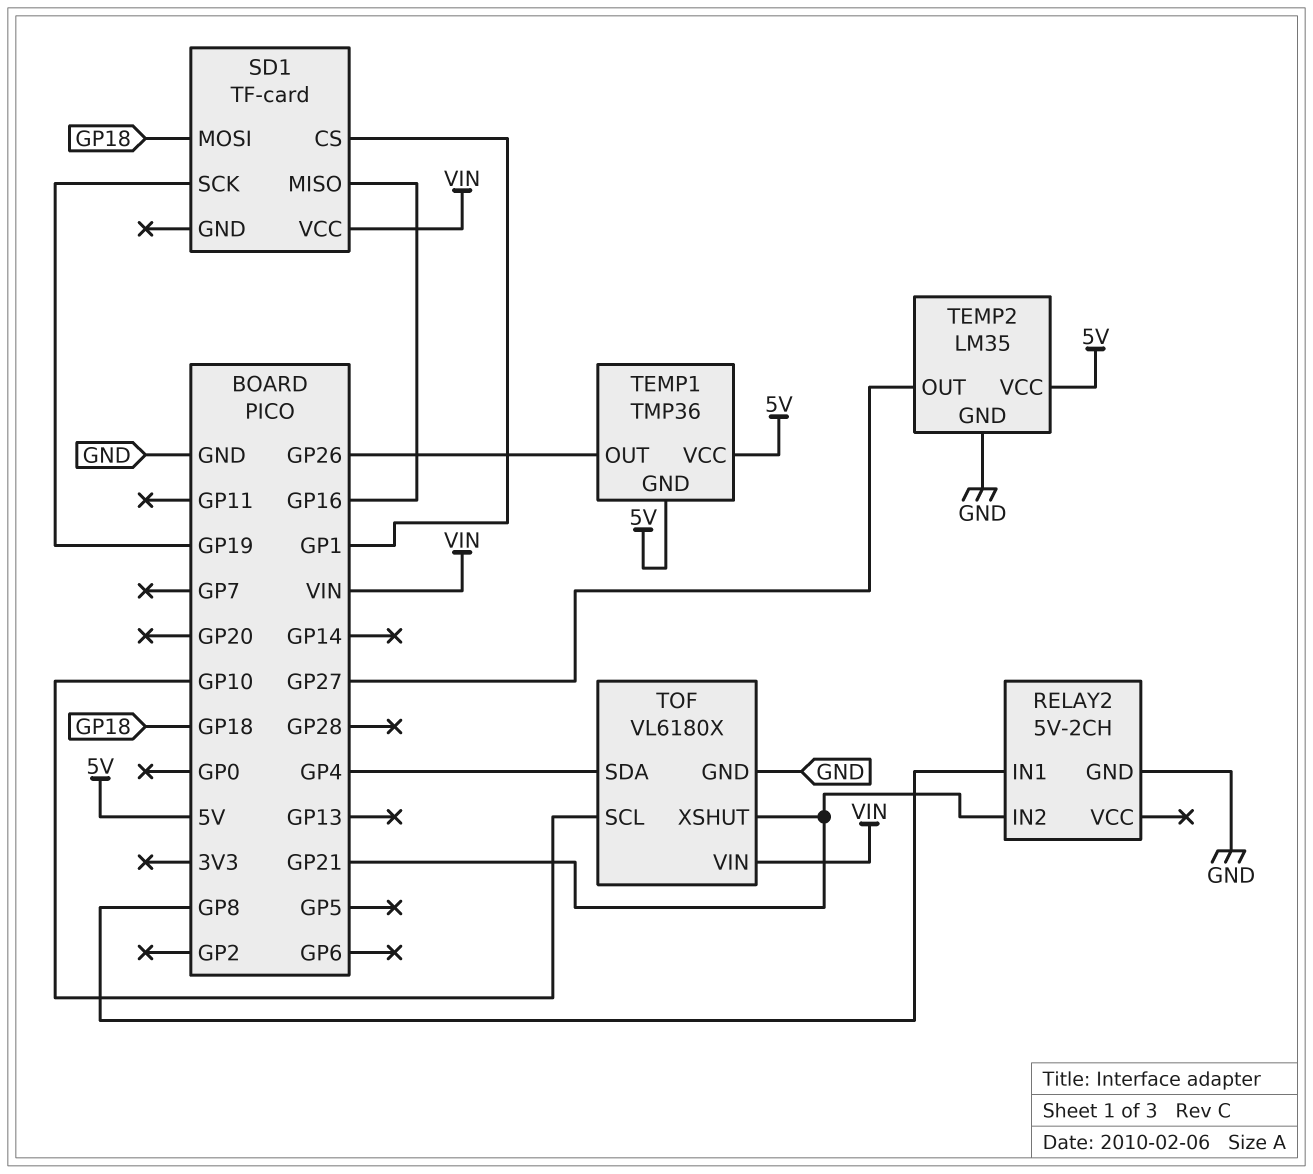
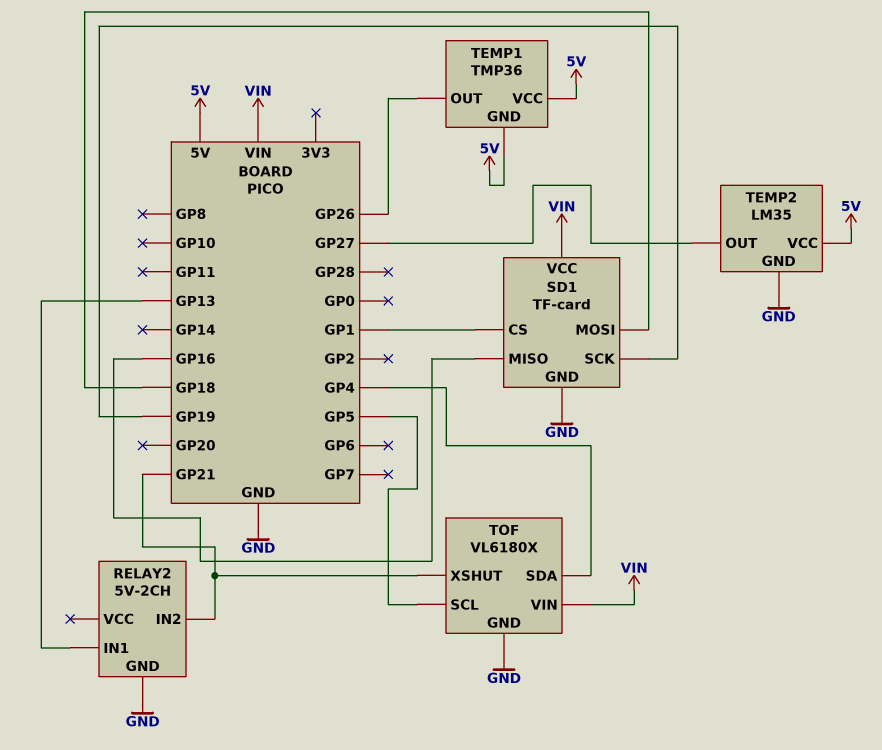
RELAY2 pin IN1: GP8 -> GP13
SD1 pin GND: none -> GND
TOF pin SCL: GP10 -> GP5

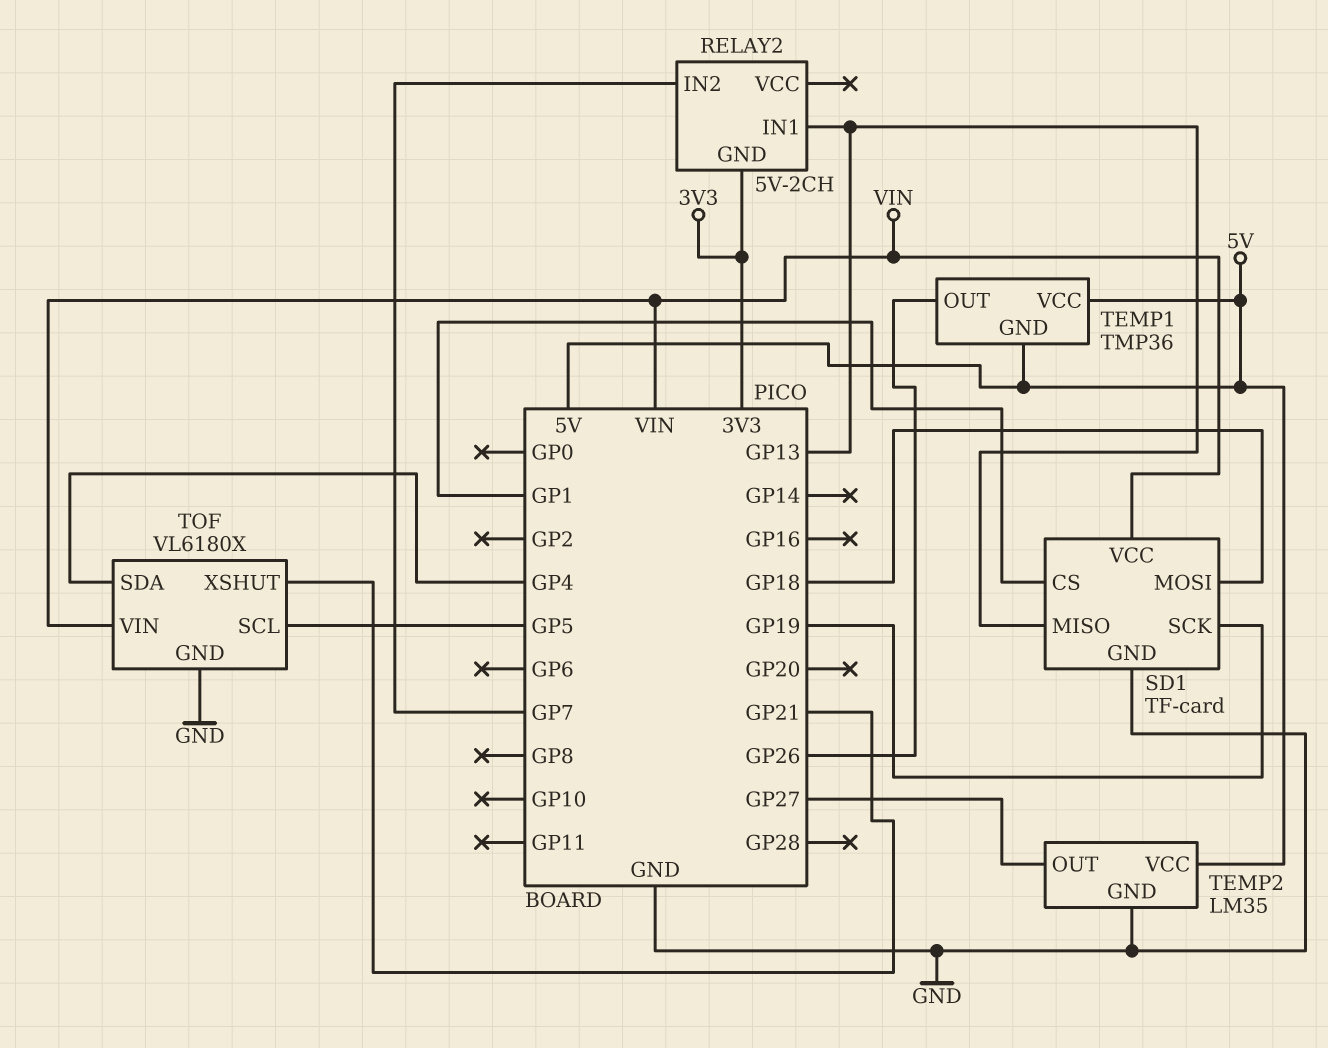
RELAY2 pin GND: GND -> 3V3
RELAY2 pin IN2: GP21 -> GP7
SD1 pin MISO: GP16 -> GP13

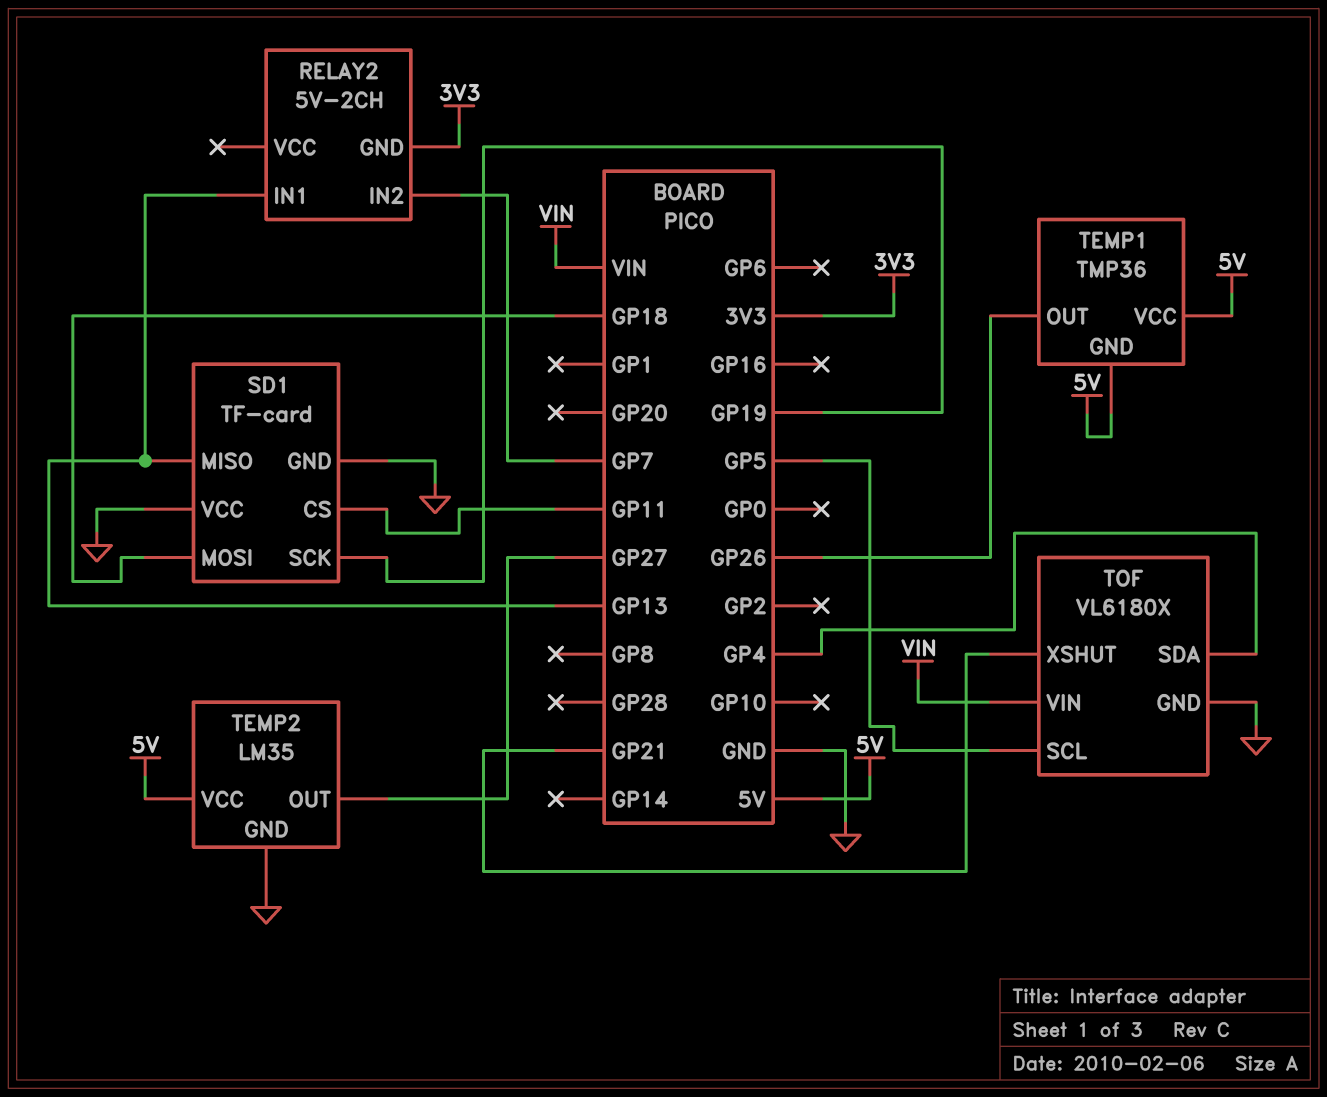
SD1 pin CS: GP1 -> GP11
SD1 pin VCC: VIN -> GND

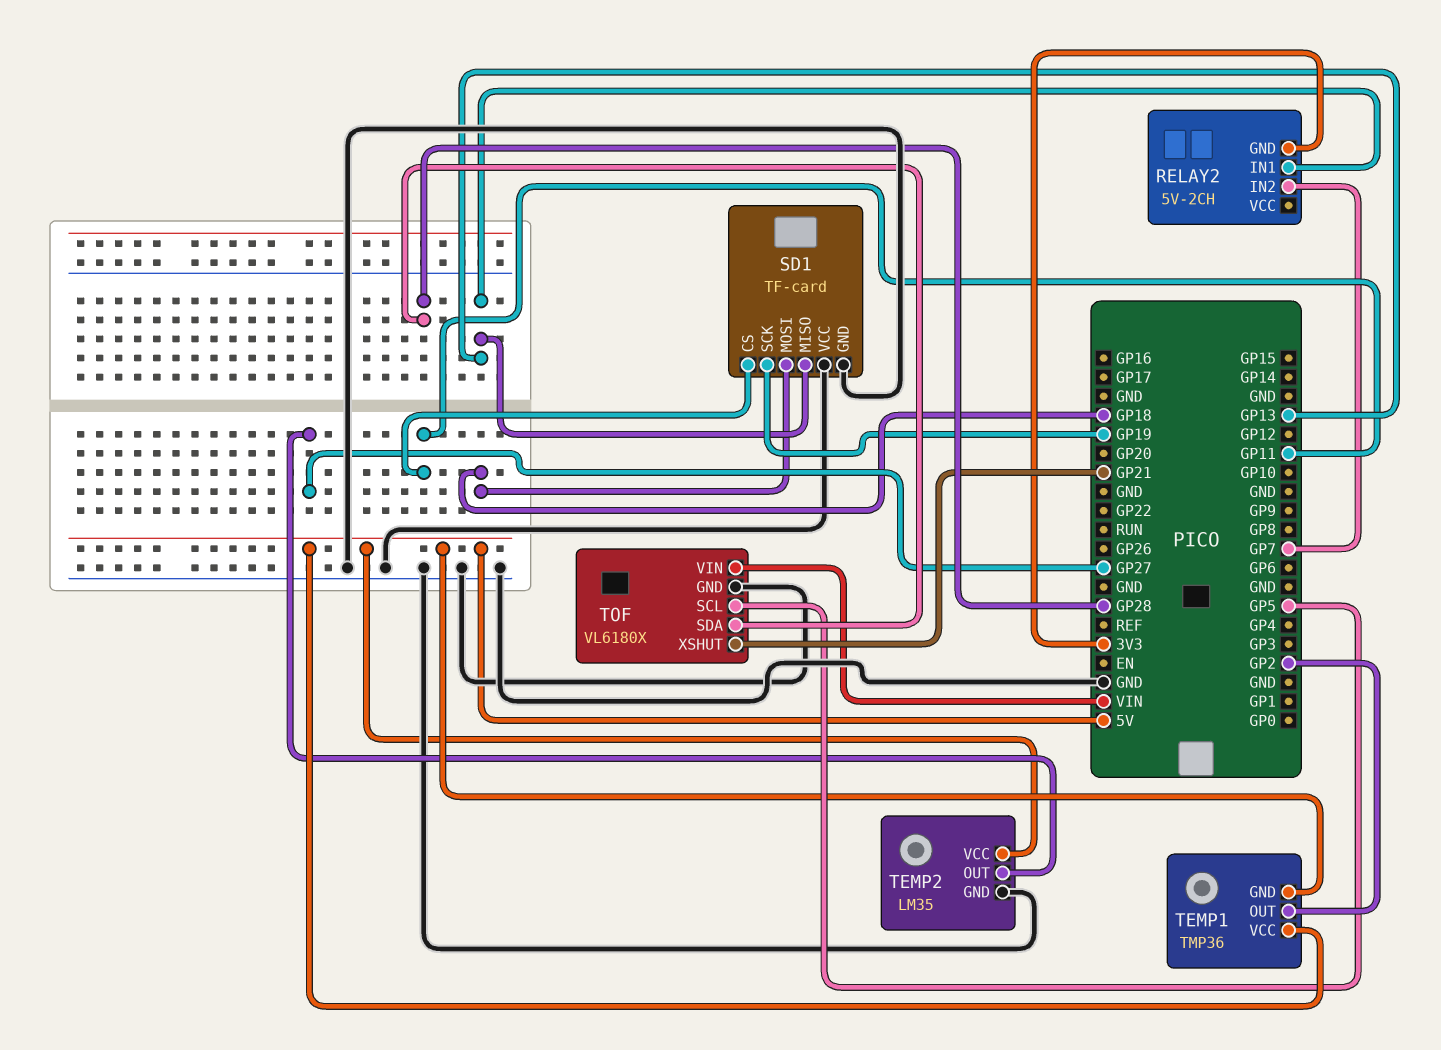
TEMP1 pin OUT: GP26 -> GP2
TOF pin SDA: GP4 -> GP28

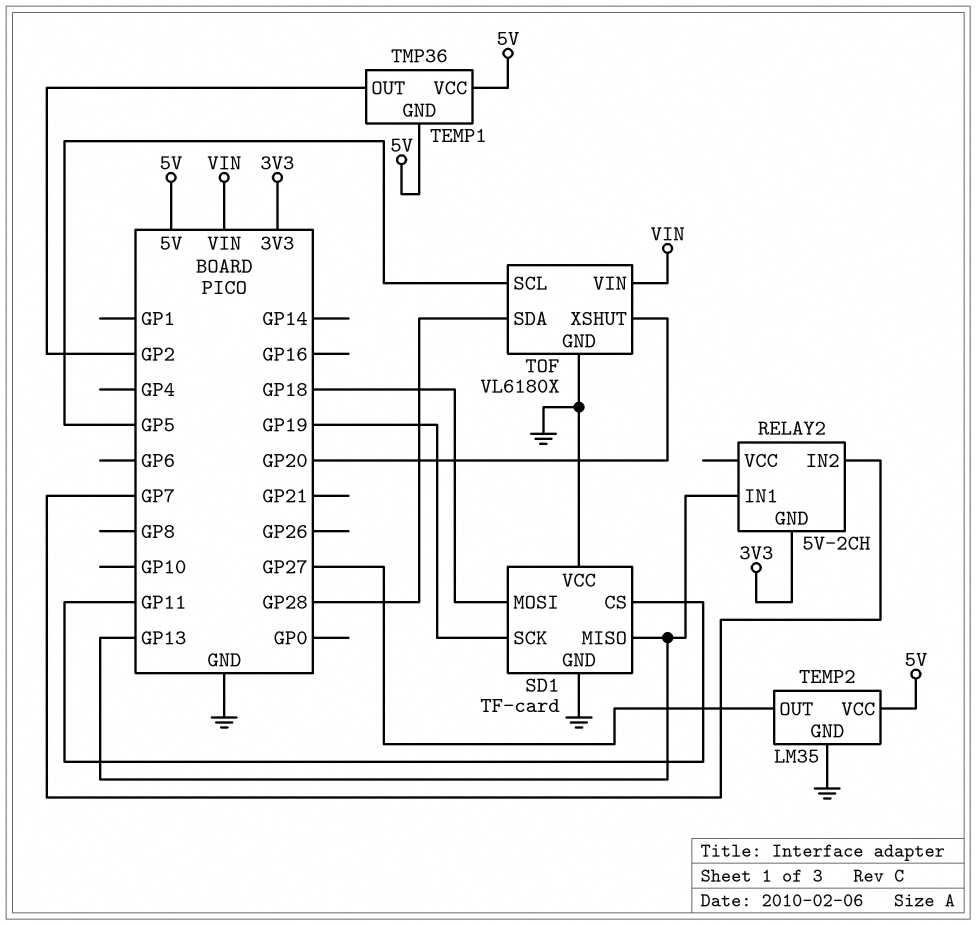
TOF pin XSHUT: GP21 -> GP20

